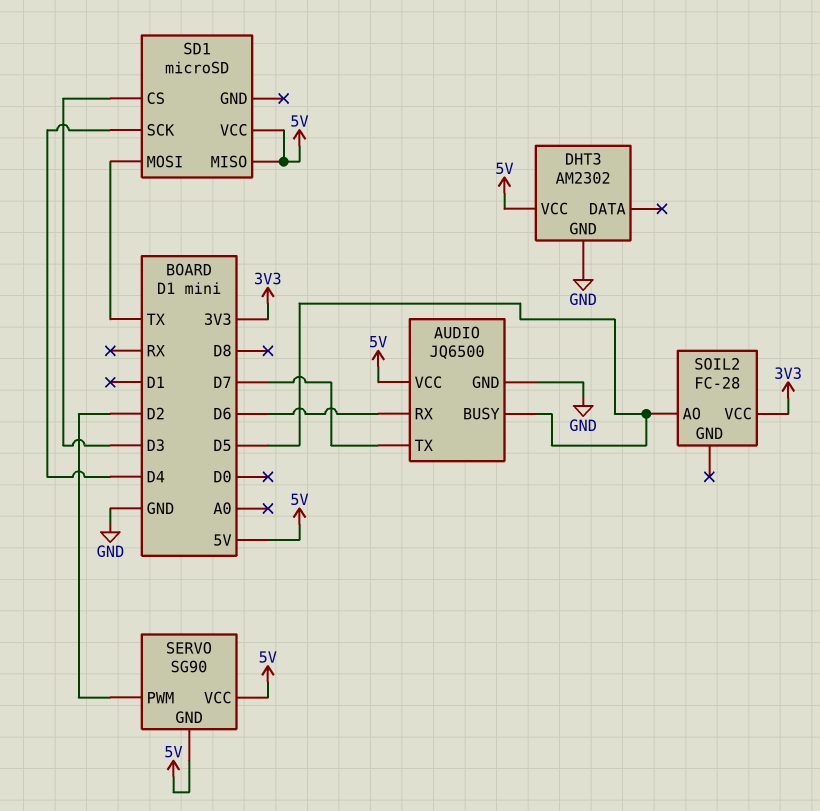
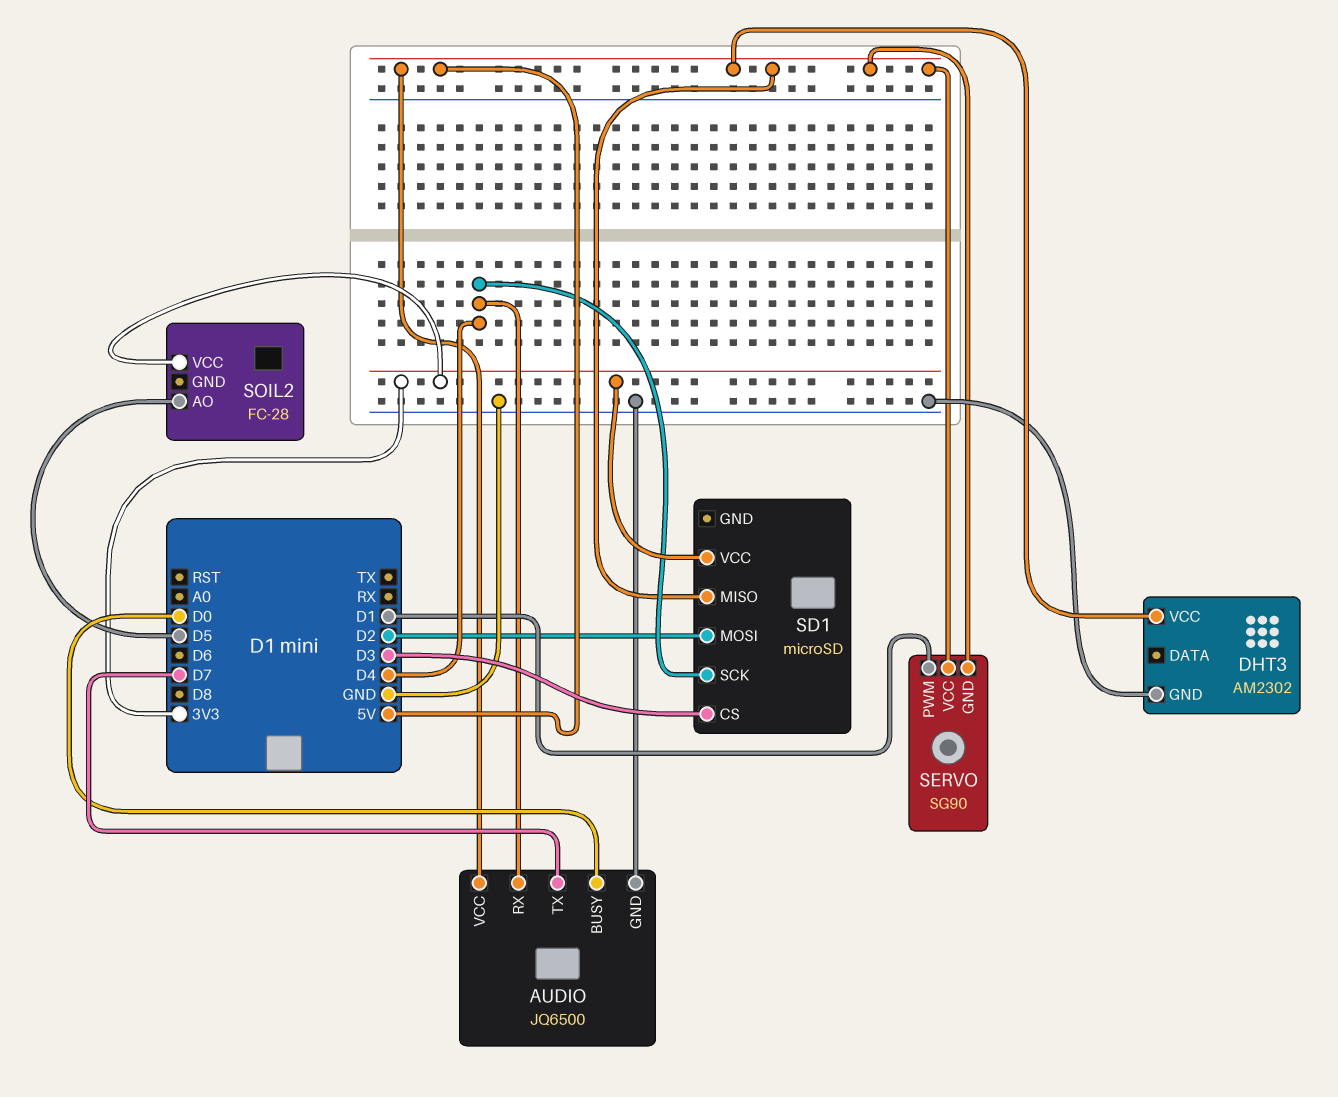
AUDIO pin BUSY: D5 -> D0
AUDIO pin RX: D6 -> D4
SD1 pin MOSI: TX -> D2
SD1 pin VCC: 5V -> 3V3
SERVO pin PWM: D2 -> D1

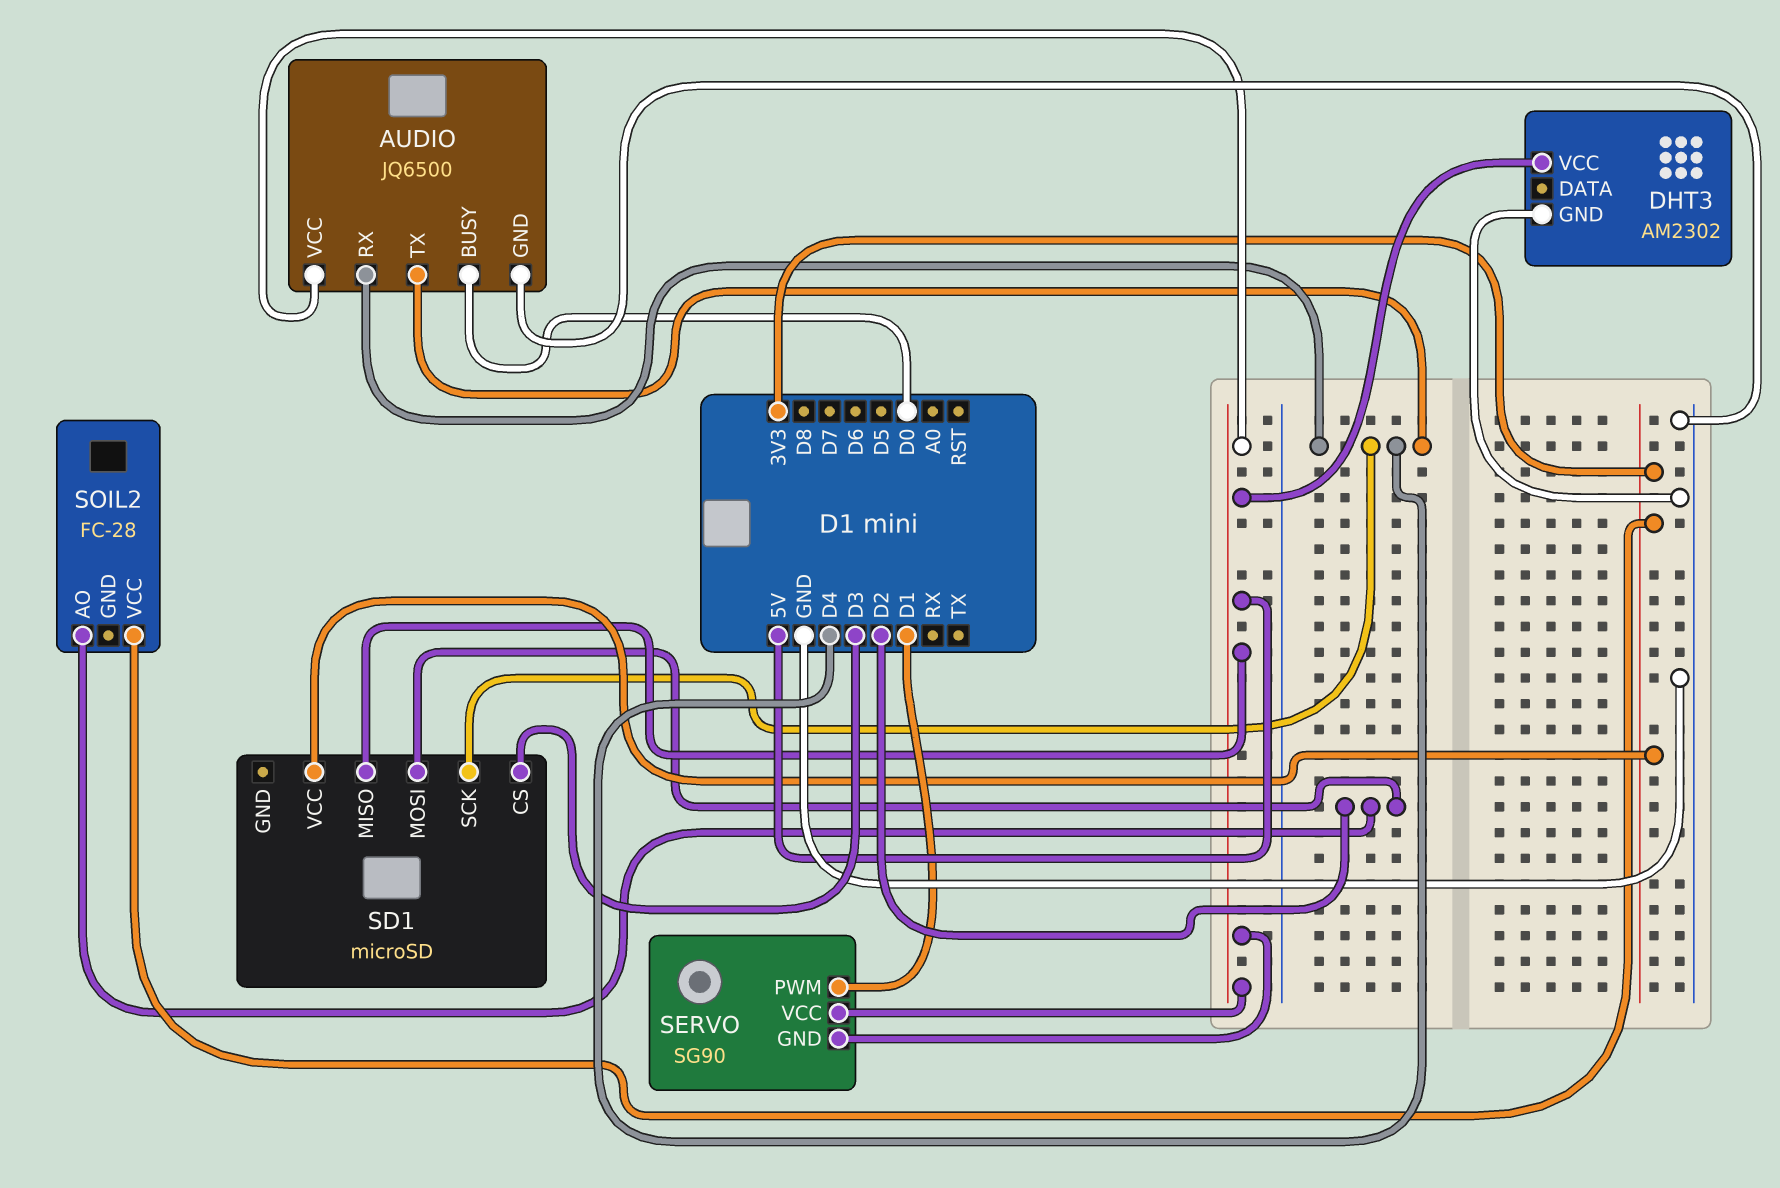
AUDIO pin TX: D7 -> D4
SOIL2 pin AO: D5 -> D2

